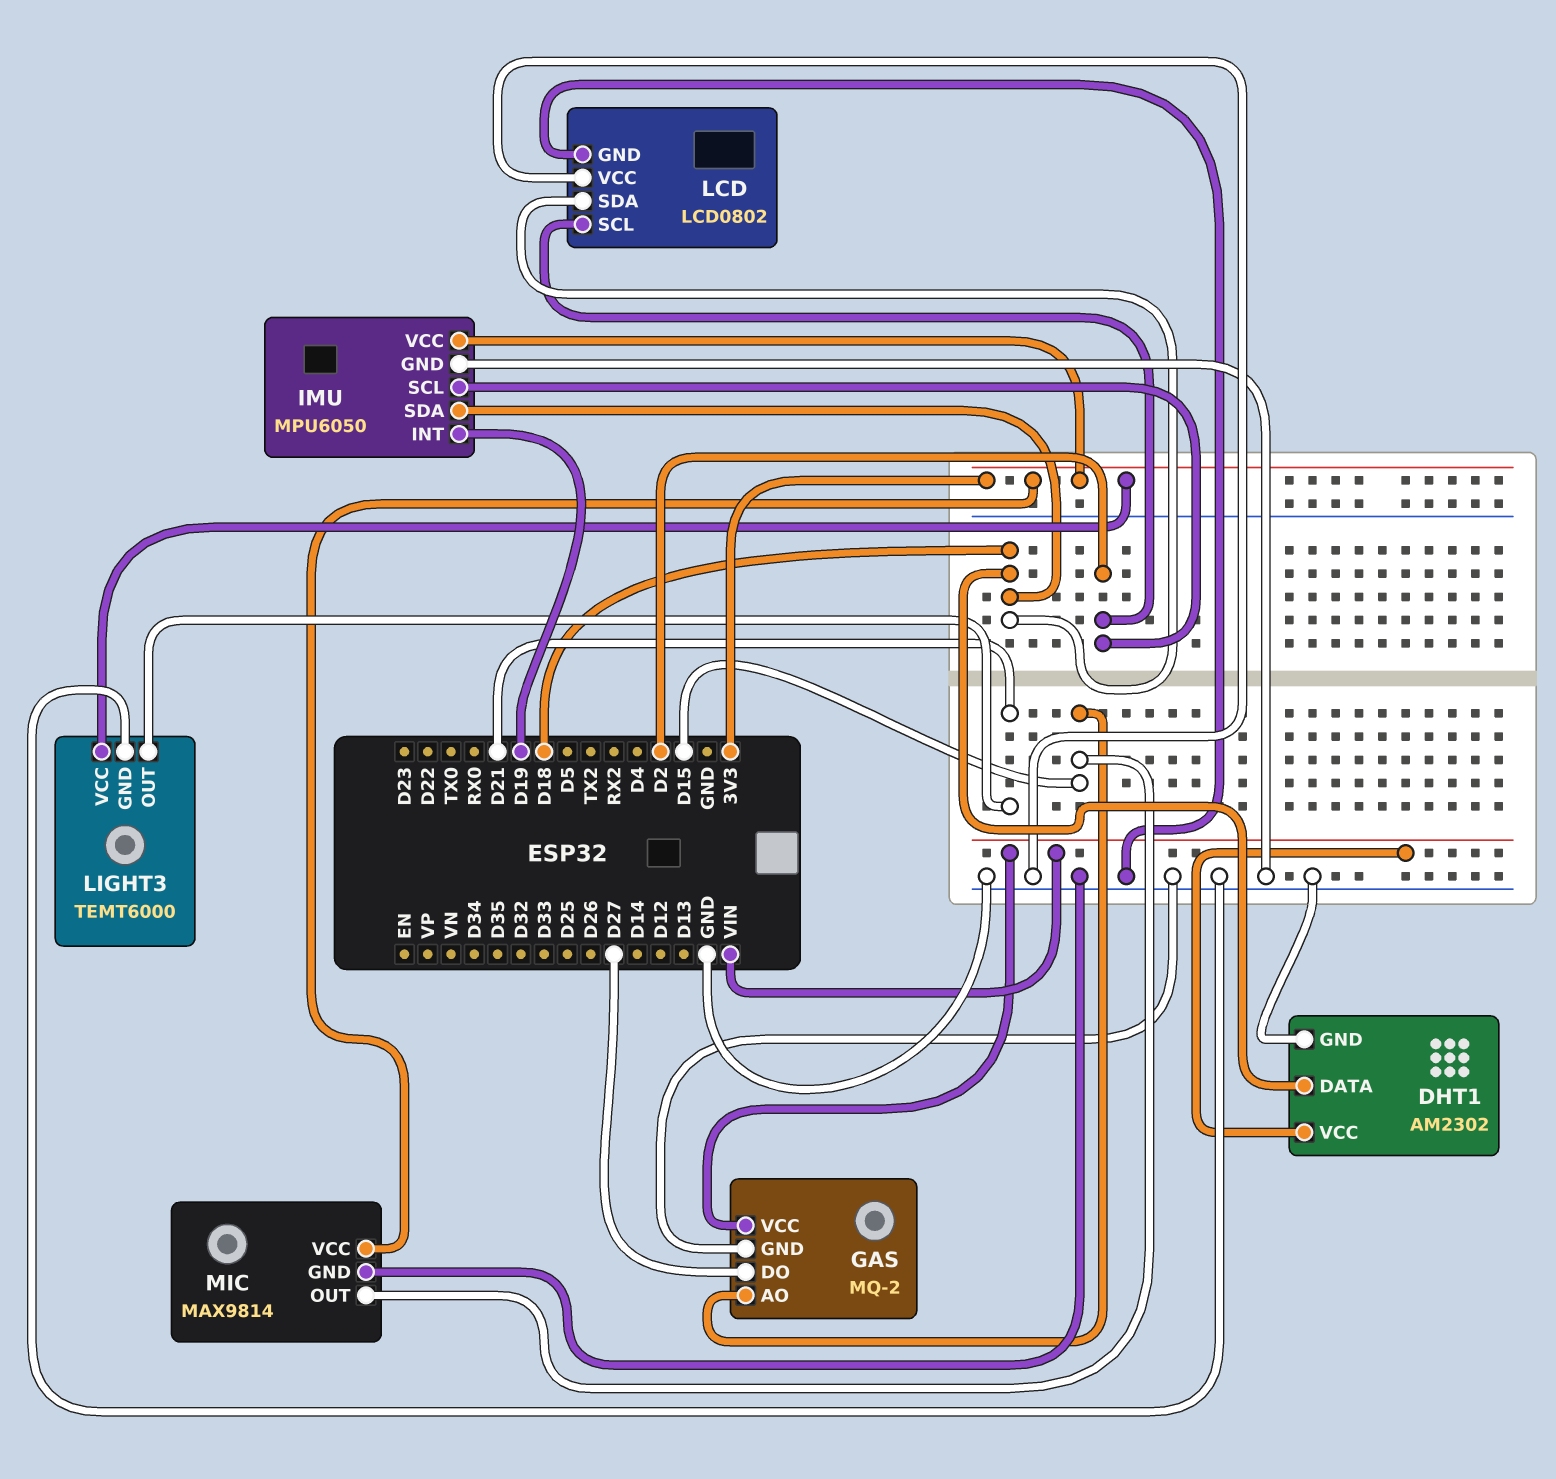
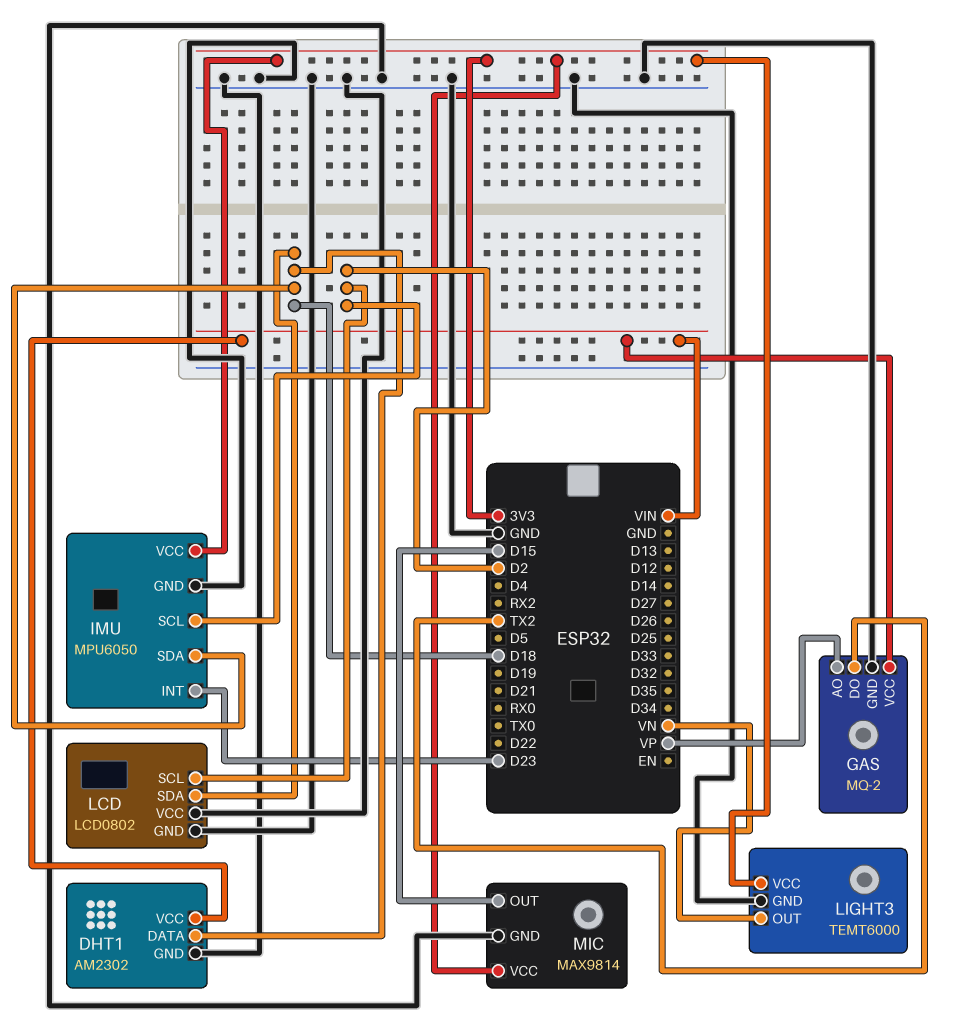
GAS pin AO: D15 -> VP
GAS pin DO: D27 -> TX2
IMU pin INT: D19 -> D23
LIGHT3 pin OUT: D21 -> VN

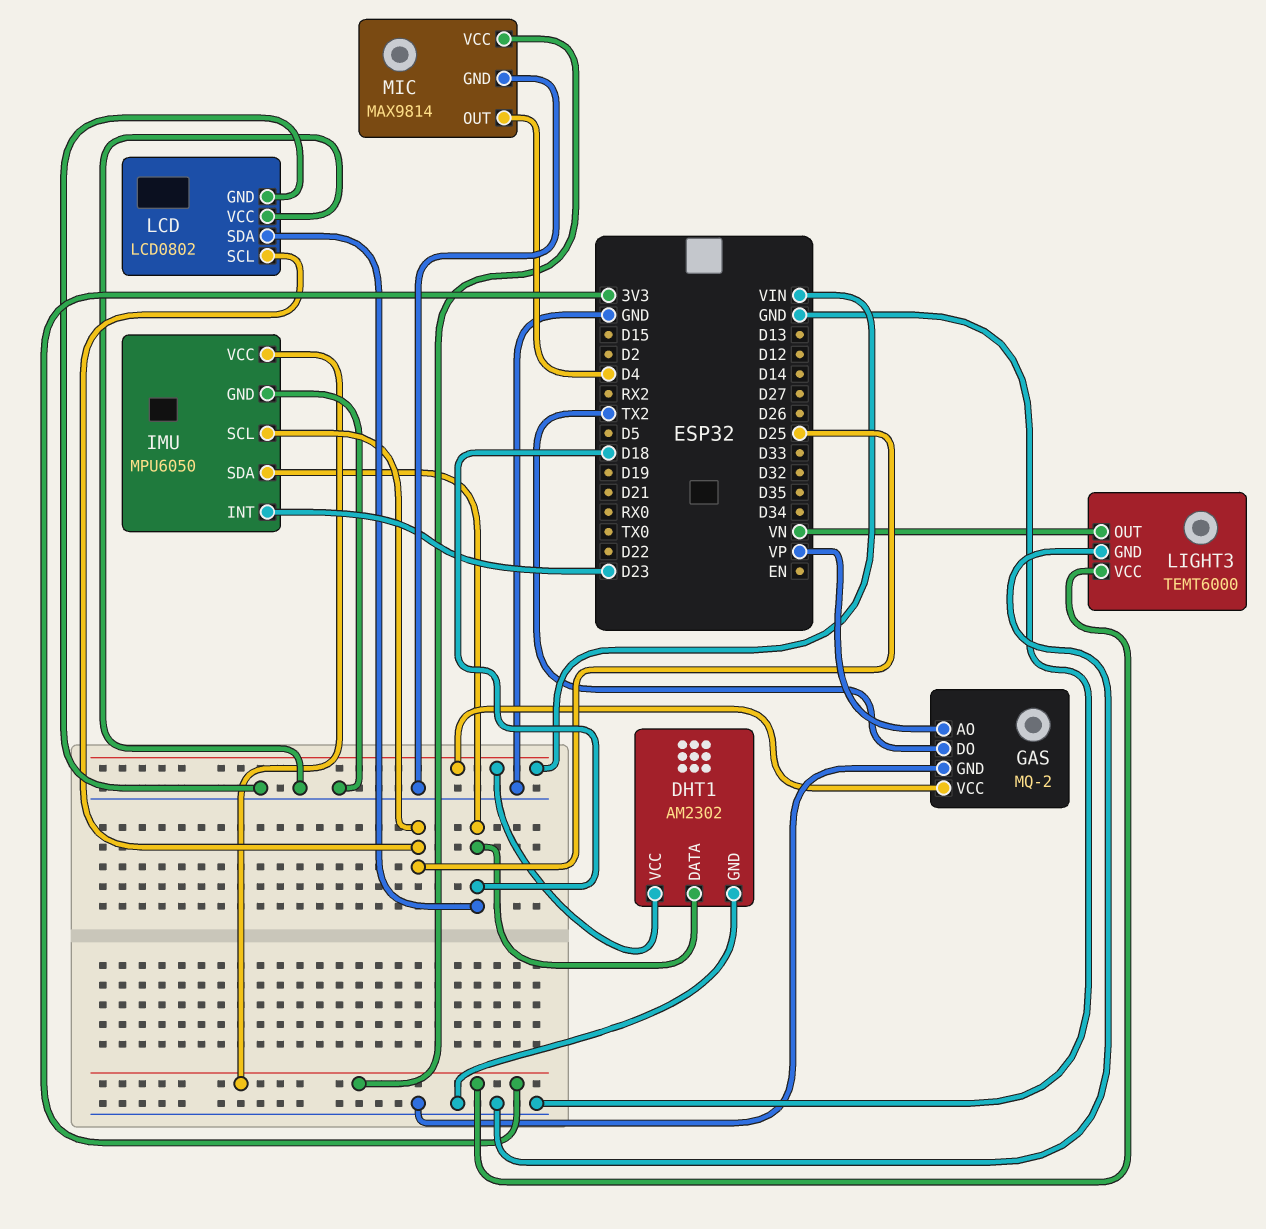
IMU pin SCL: D2 -> D25
LCD pin SCL: D2 -> D25
MIC pin OUT: D15 -> D4

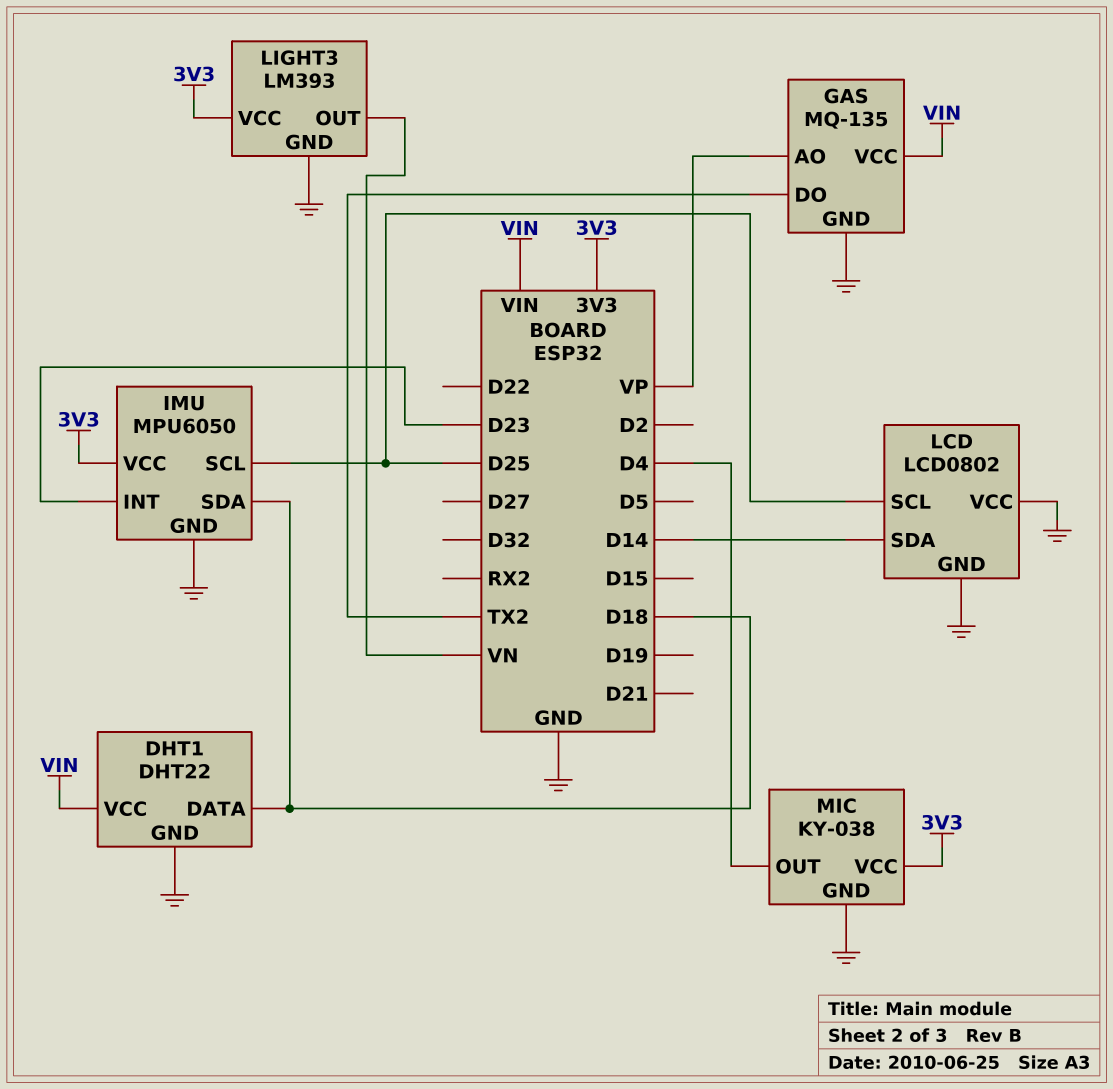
DHT1: AM2302 -> DHT22
GAS: MQ-2 -> MQ-135
LCD pin SDA: D18 -> D14
LIGHT3: TEMT6000 -> LM393
MIC: MAX9814 -> KY-038

